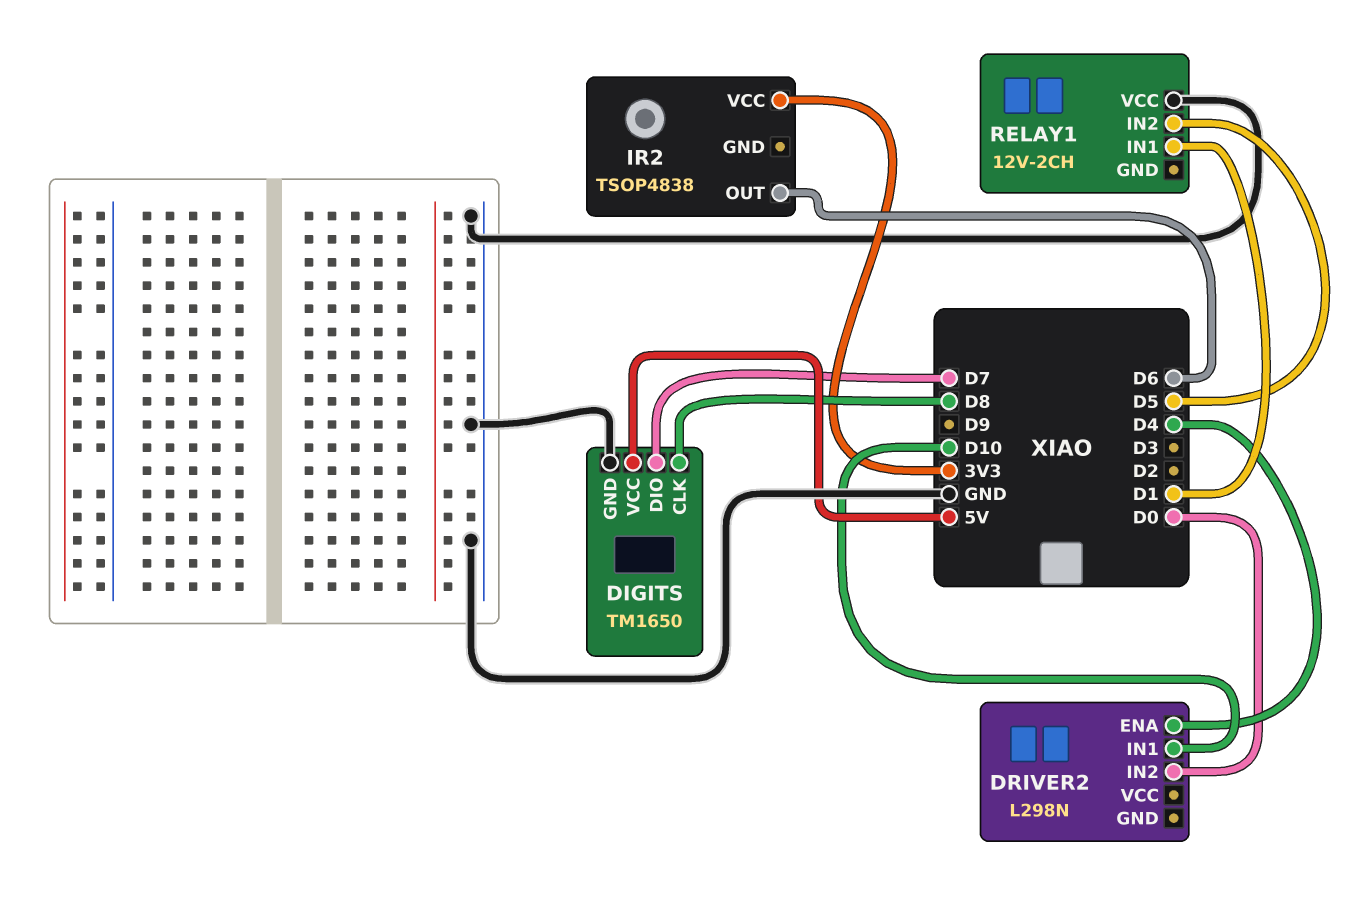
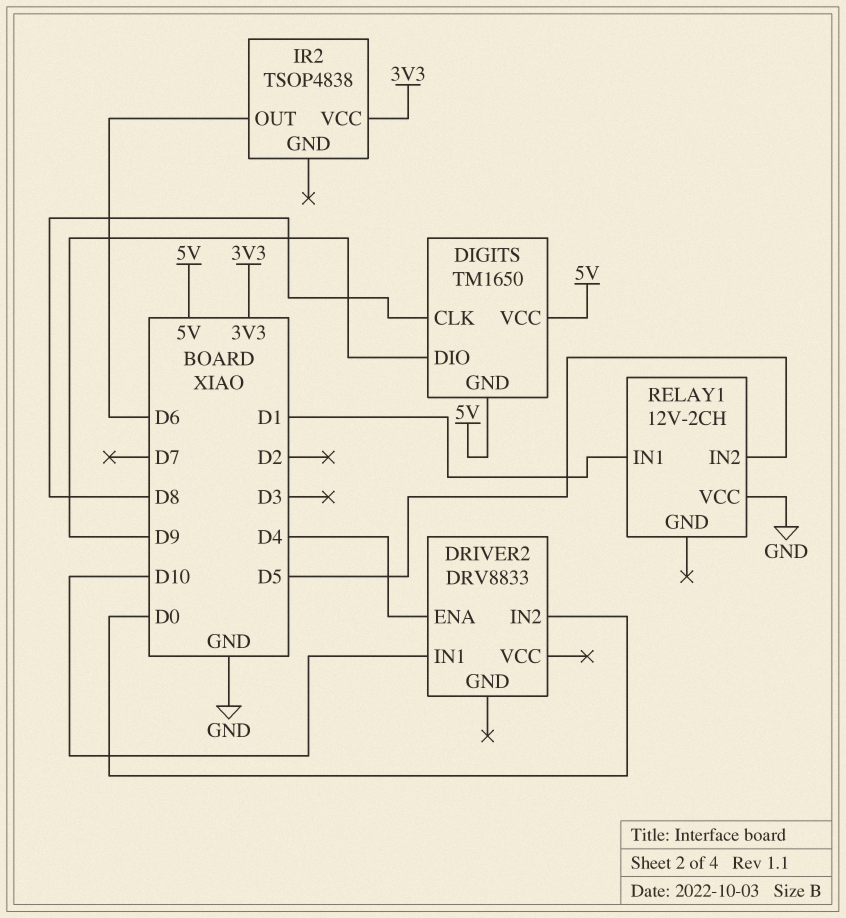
DIGITS pin DIO: D7 -> D9
DIGITS pin GND: GND -> 5V
DRIVER2: L298N -> DRV8833

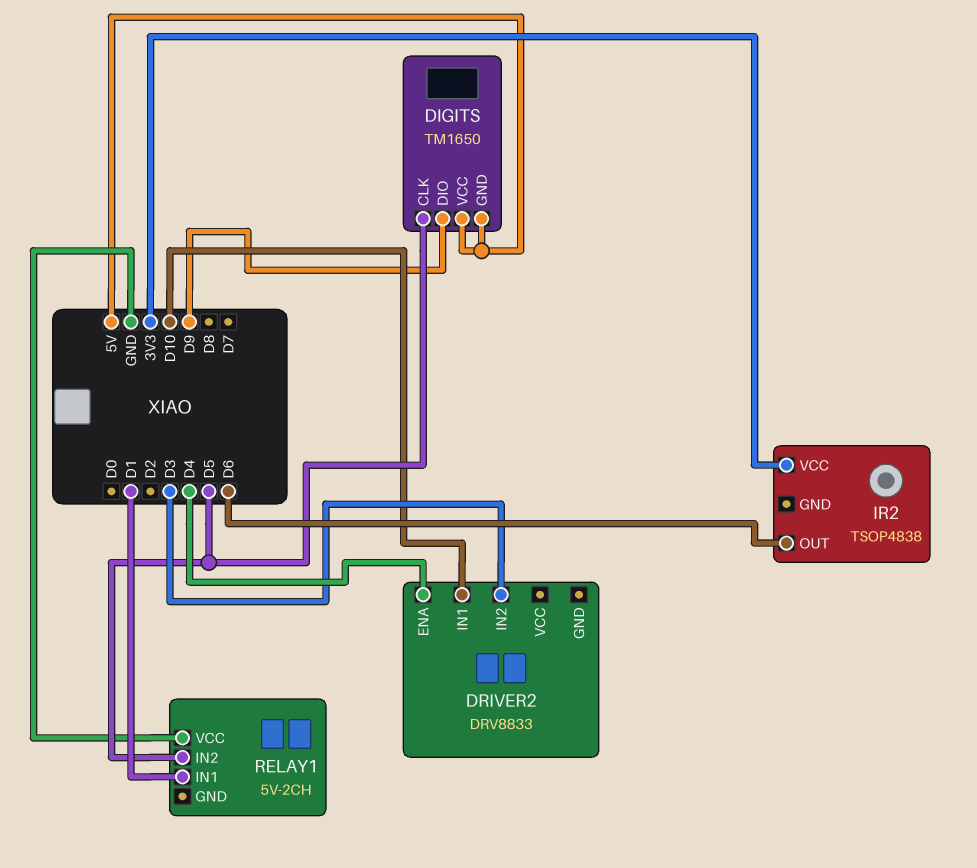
DIGITS pin CLK: D8 -> D5
DRIVER2 pin IN2: D0 -> D3
RELAY1: 12V-2CH -> 5V-2CH

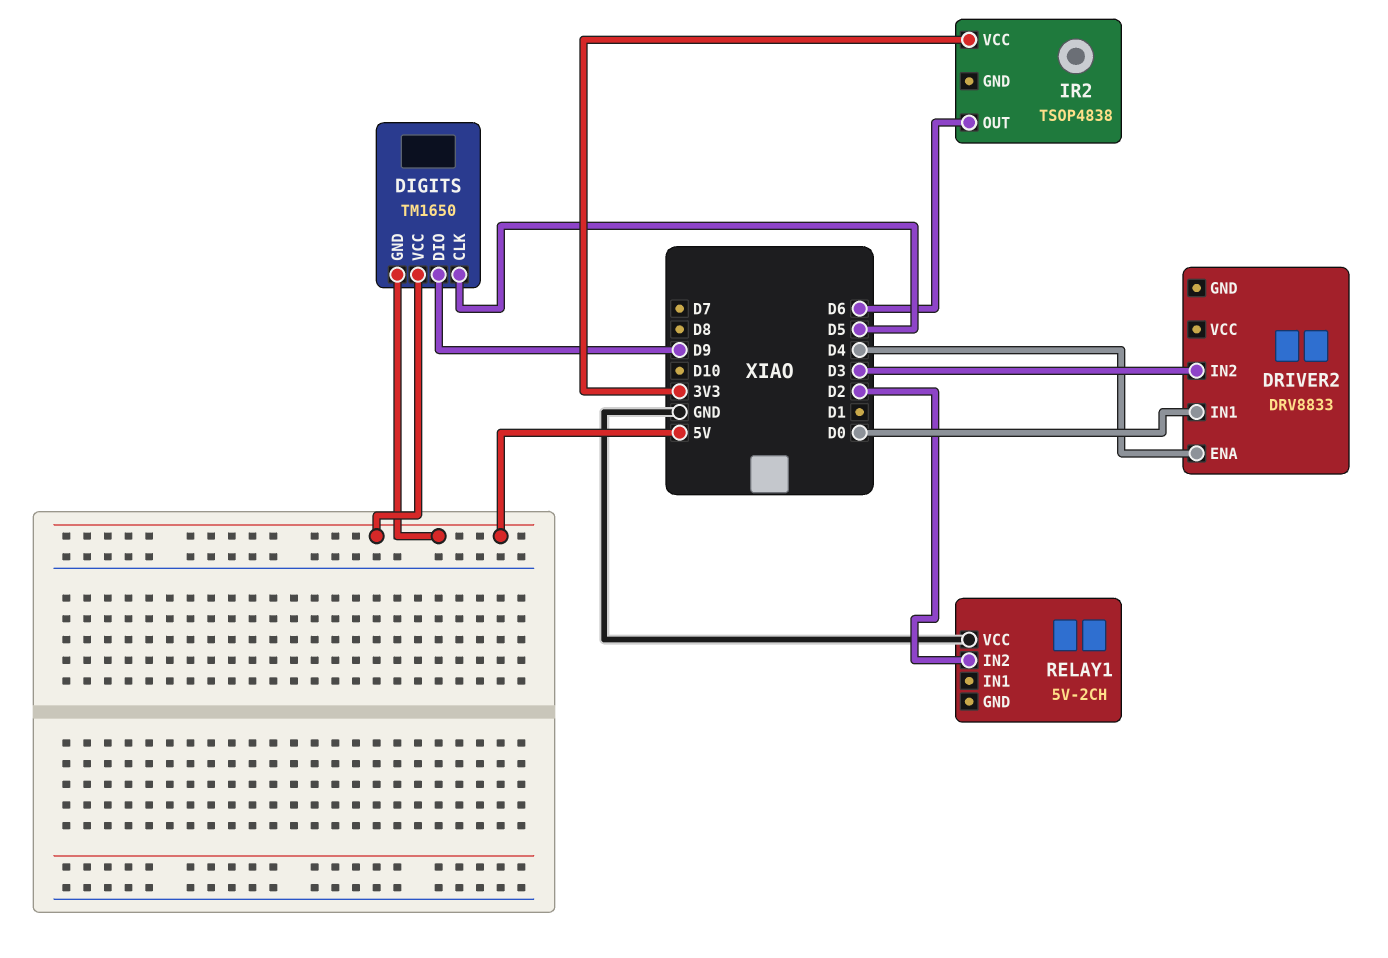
DRIVER2 pin IN1: D10 -> D0
RELAY1 pin IN1: D1 -> none
RELAY1 pin IN2: D5 -> D2

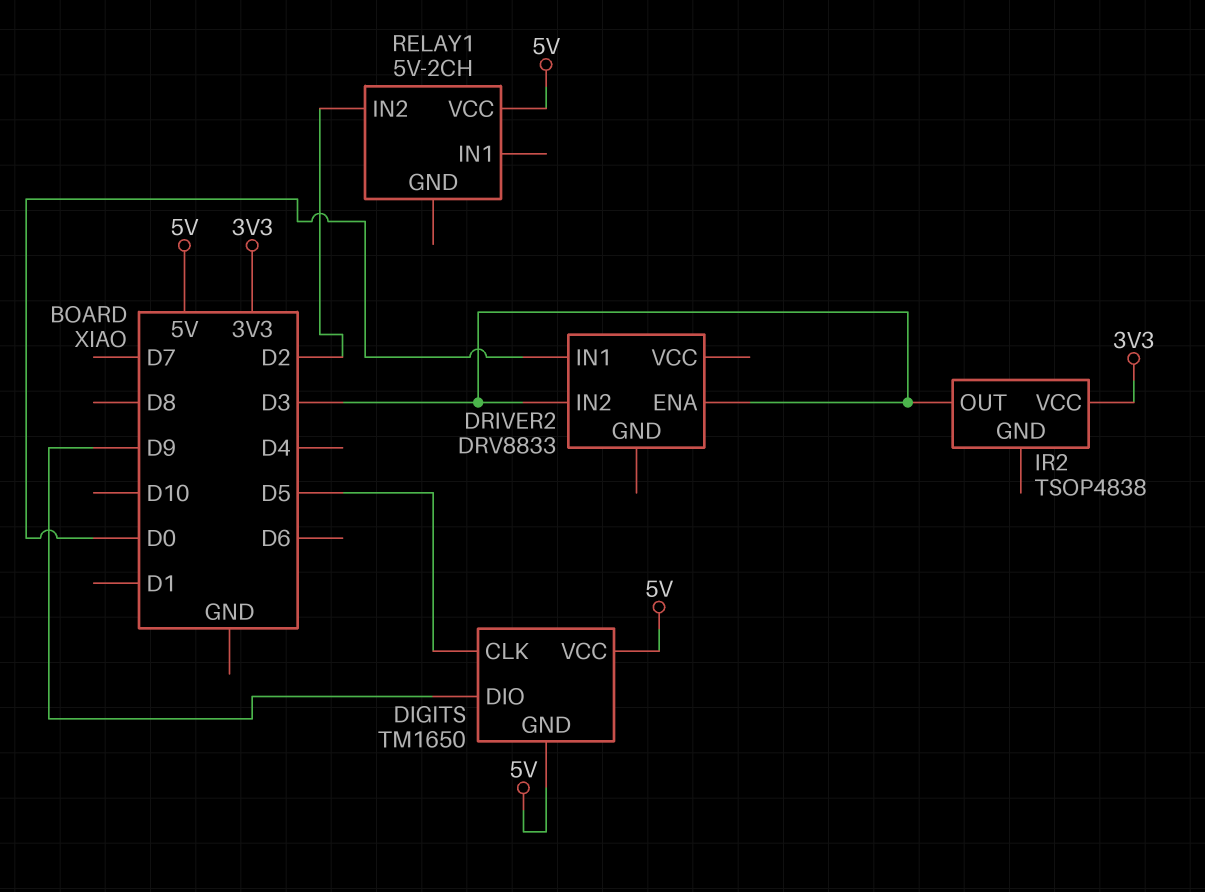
DRIVER2 pin ENA: D4 -> D3
IR2 pin OUT: D6 -> D3
RELAY1 pin VCC: GND -> 5V

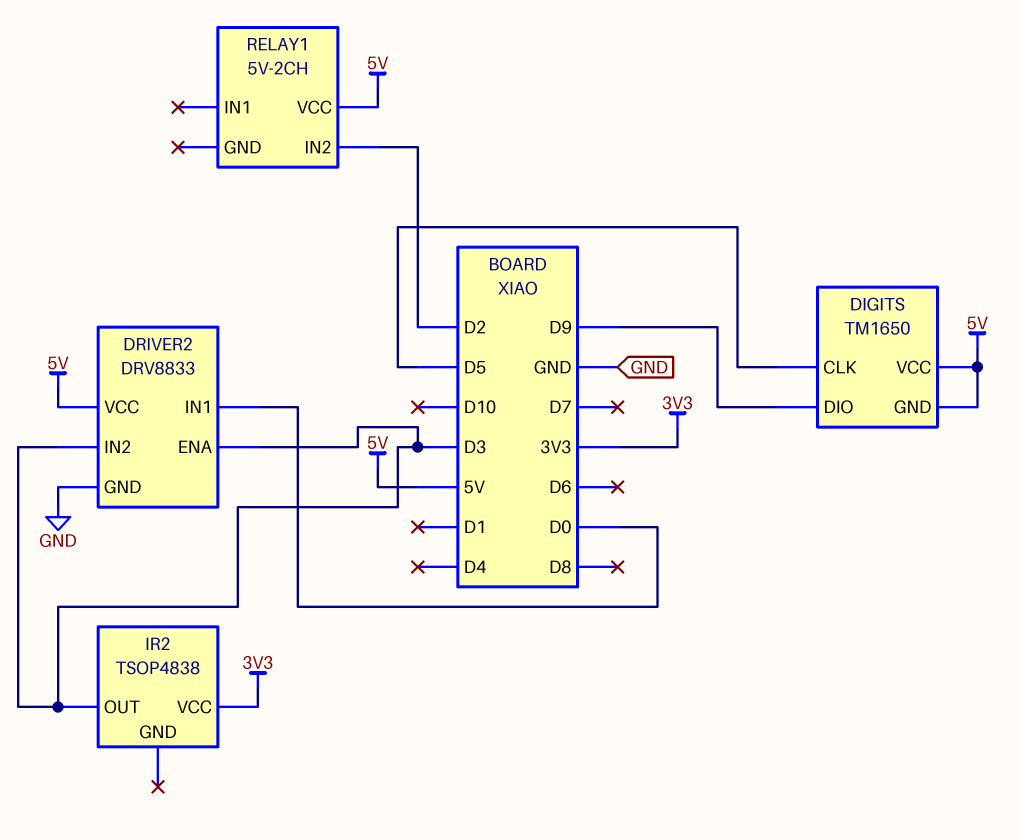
DRIVER2 pin GND: none -> GND
DRIVER2 pin VCC: none -> 5V

